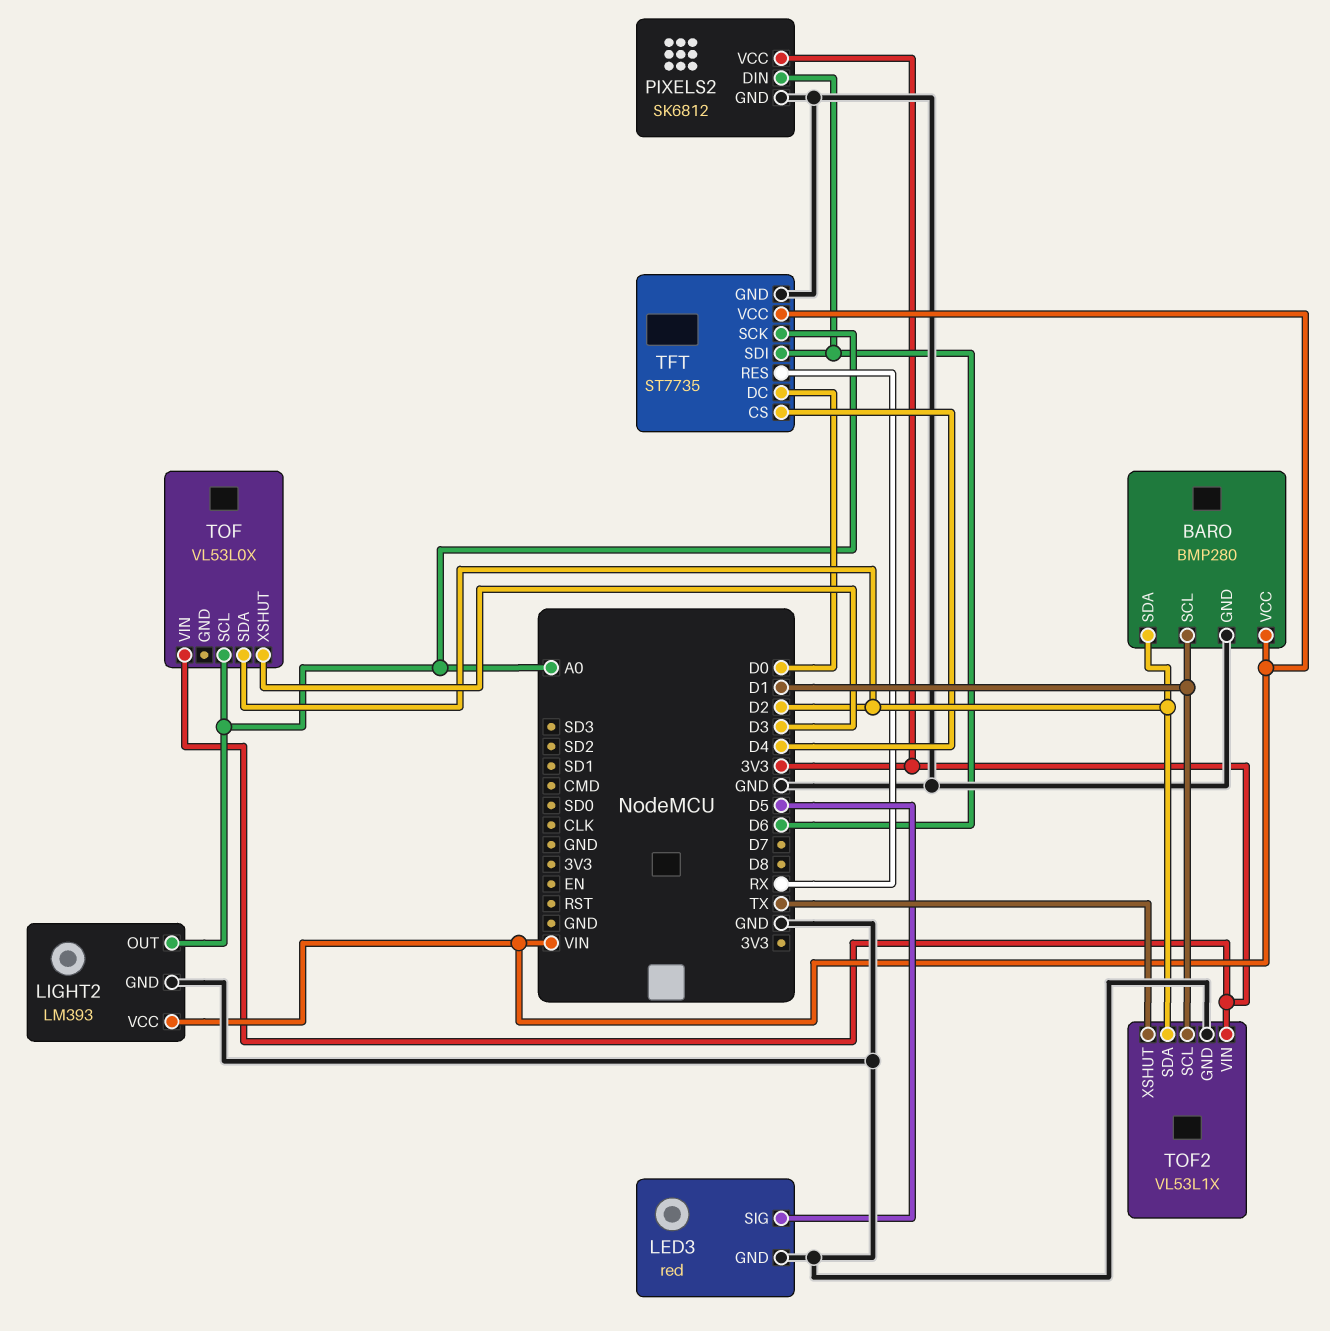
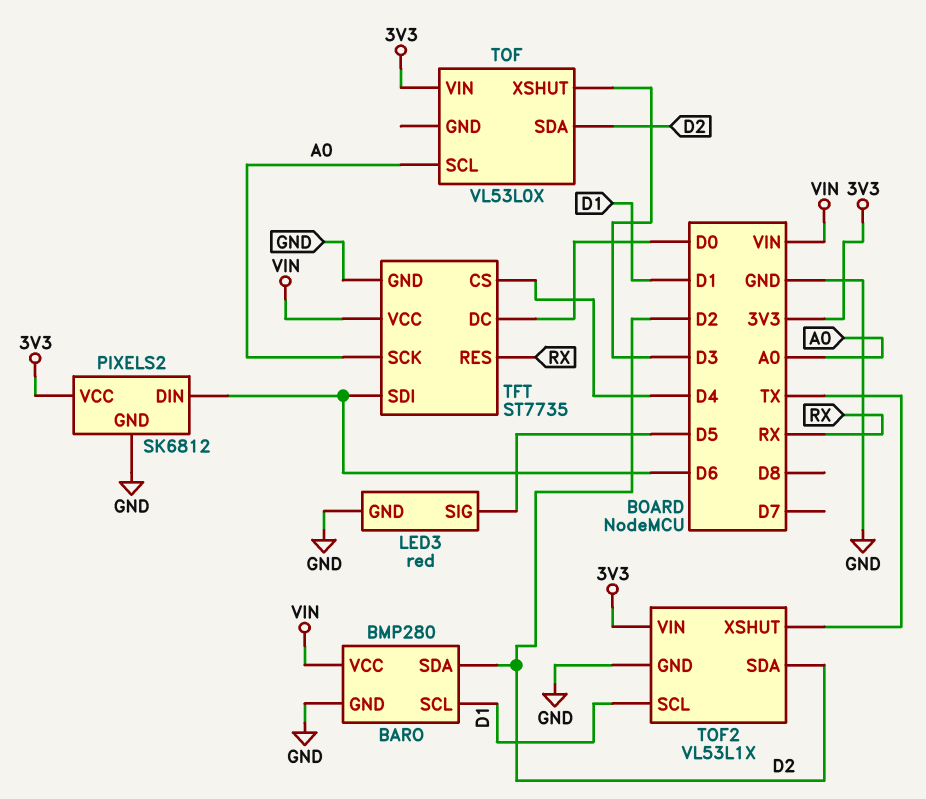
LIGHT2: LM393 -> none
LIGHT2 pin GND: GND -> none
LIGHT2 pin OUT: A0 -> none
LIGHT2 pin VCC: VIN -> none

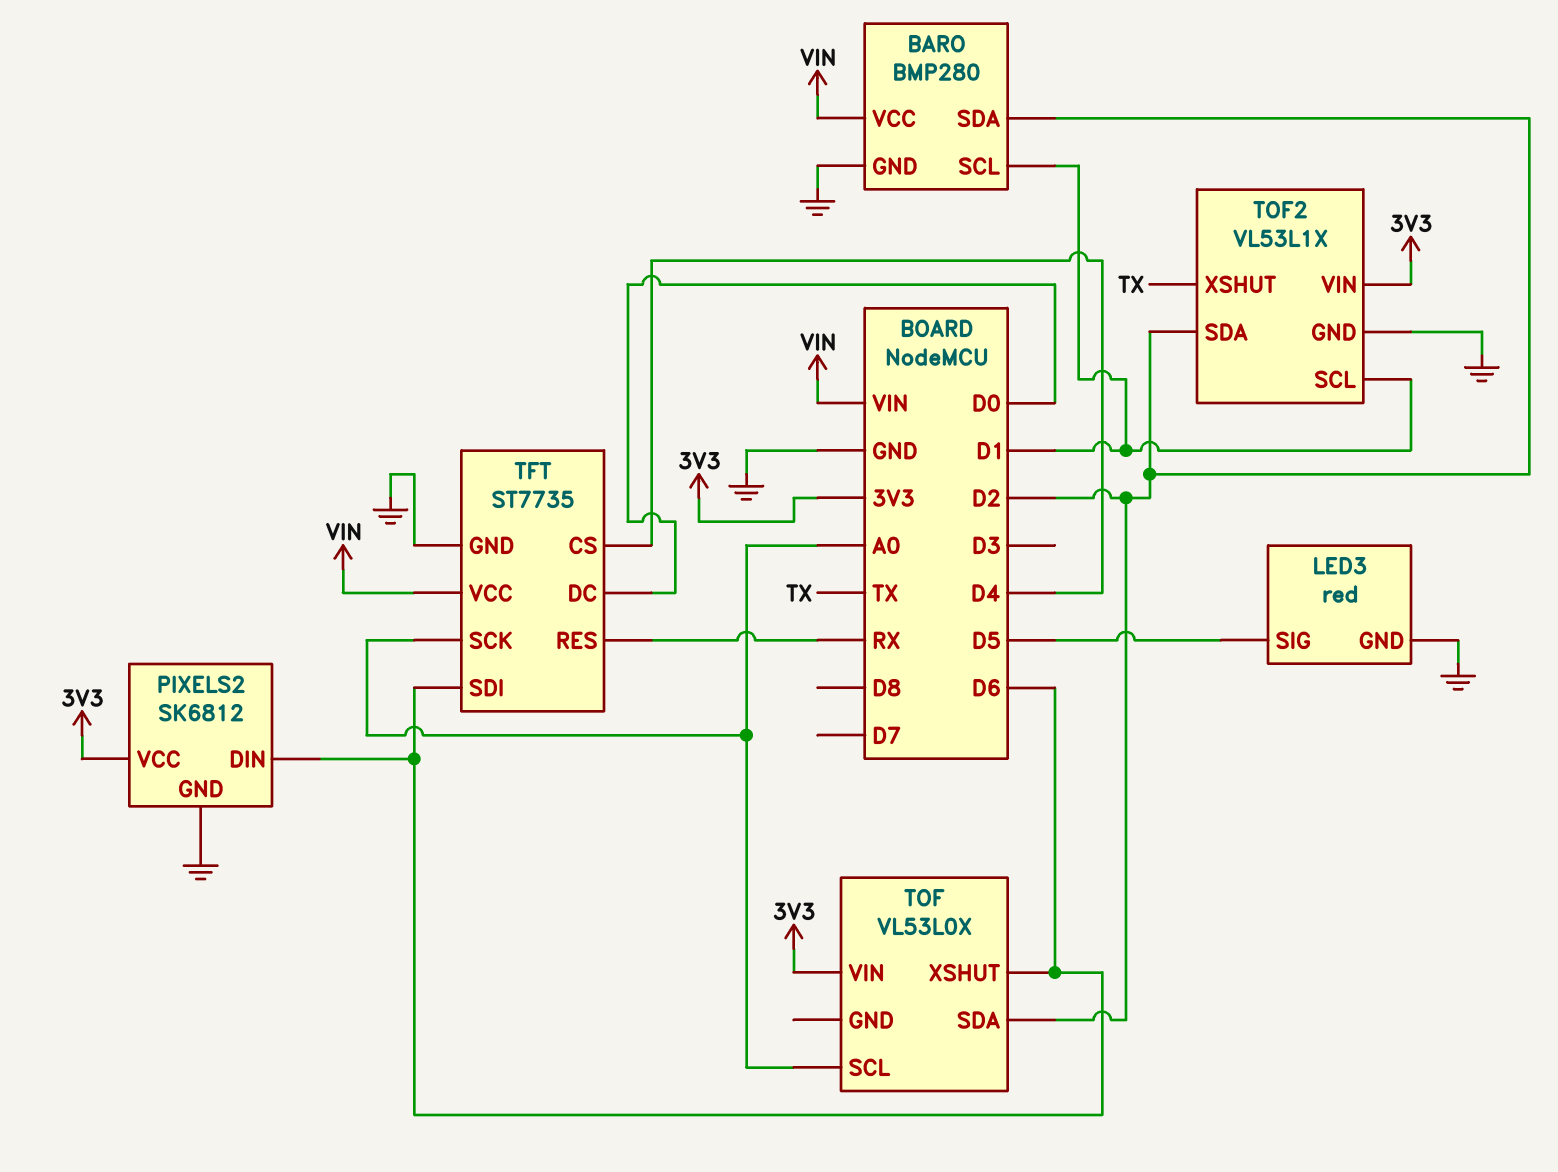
TOF pin XSHUT: D3 -> D6

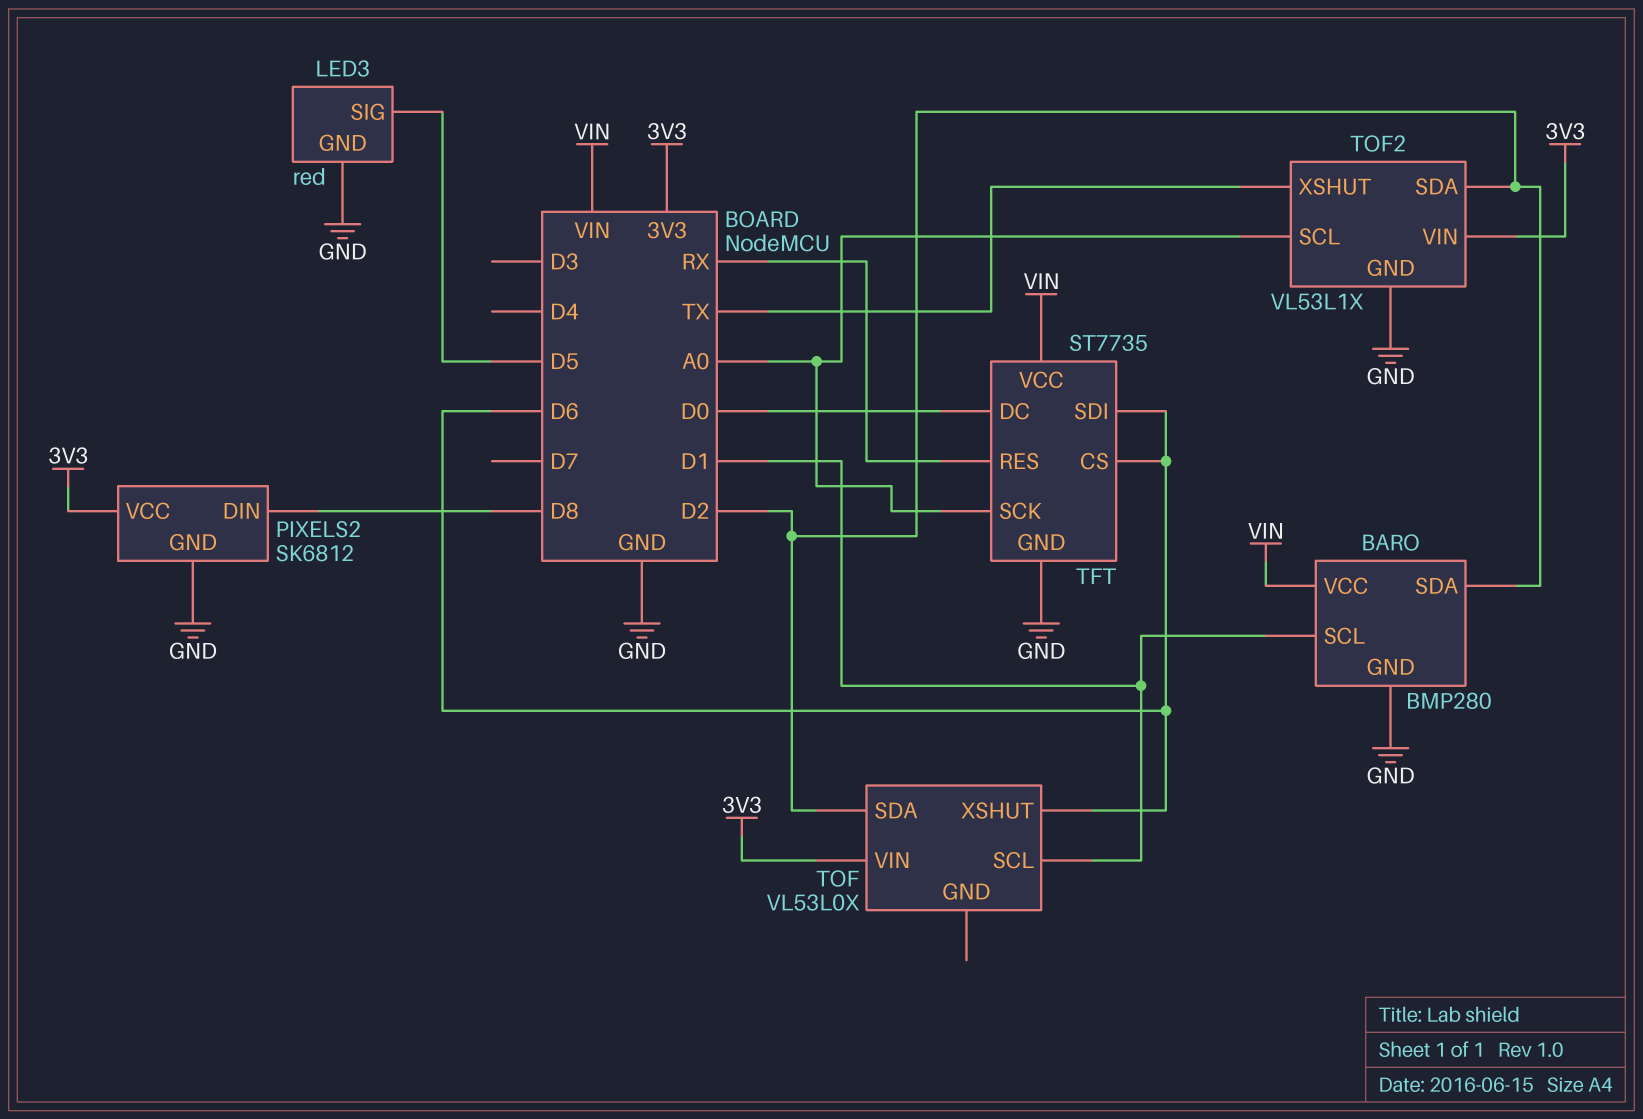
PIXELS2 pin DIN: D6 -> D8
TFT pin CS: D4 -> D6
TOF pin SCL: A0 -> D1
TOF2 pin SCL: D1 -> A0

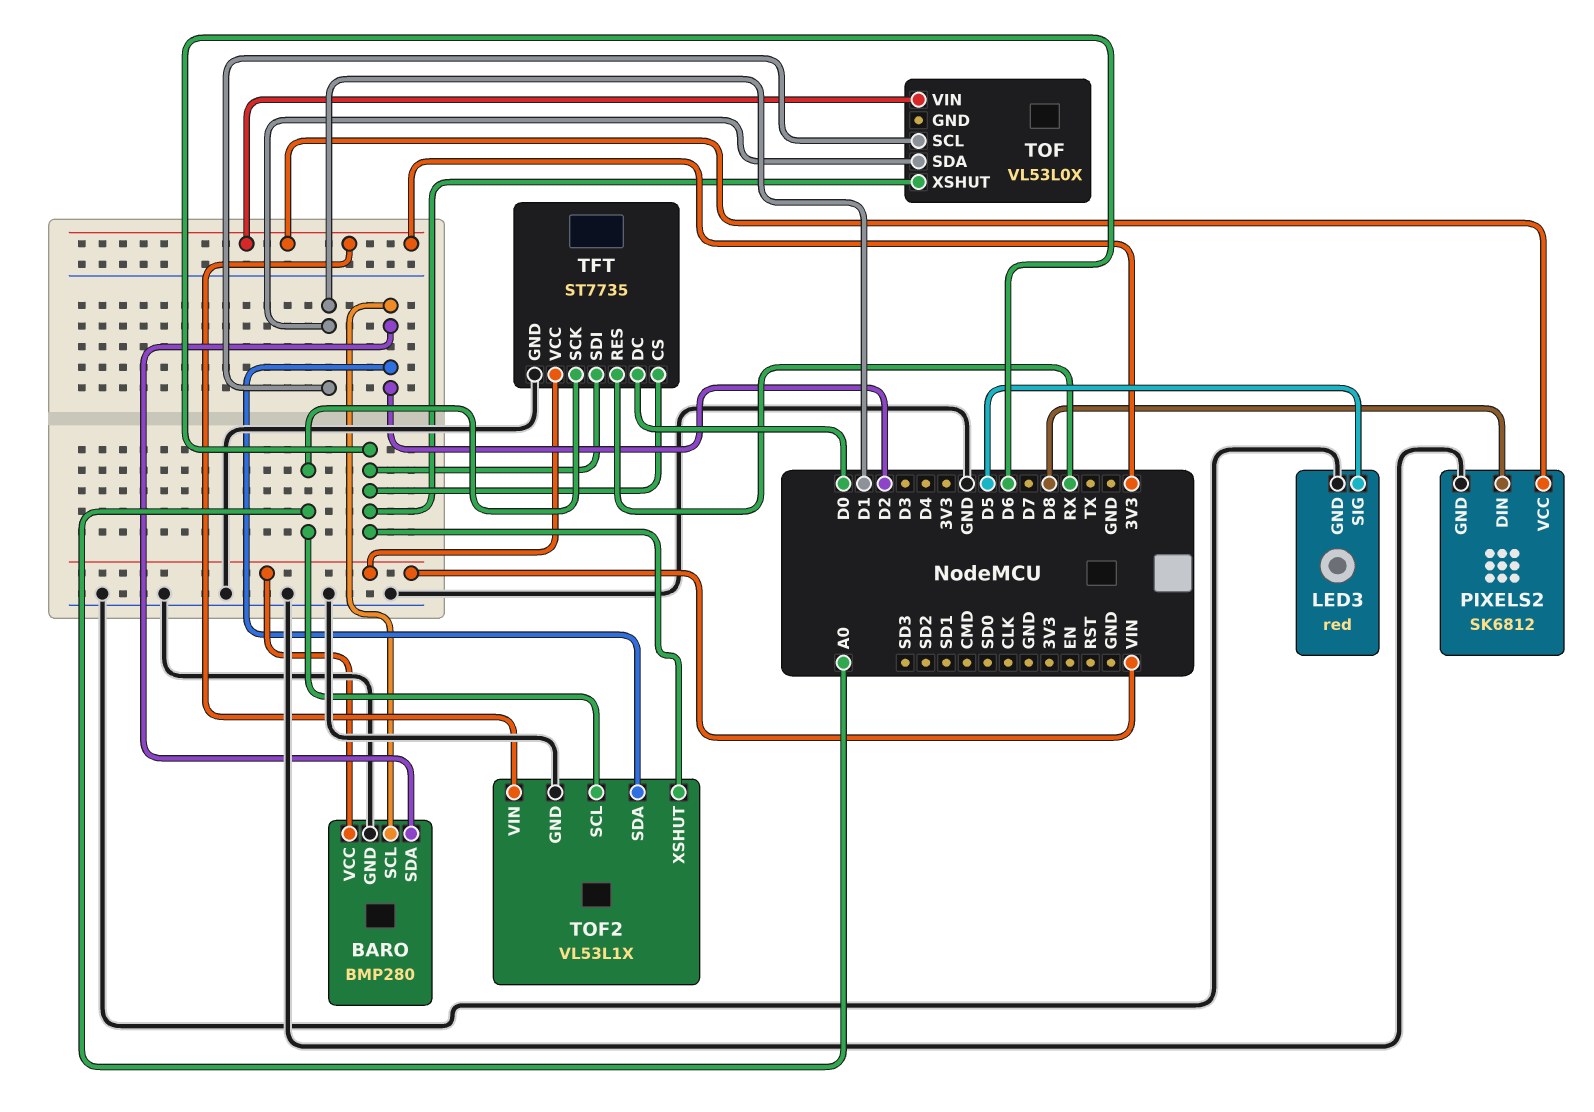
BARO pin SCL: D1 -> D2
TOF pin SDA: D2 -> D1
TOF2 pin XSHUT: TX -> D6

